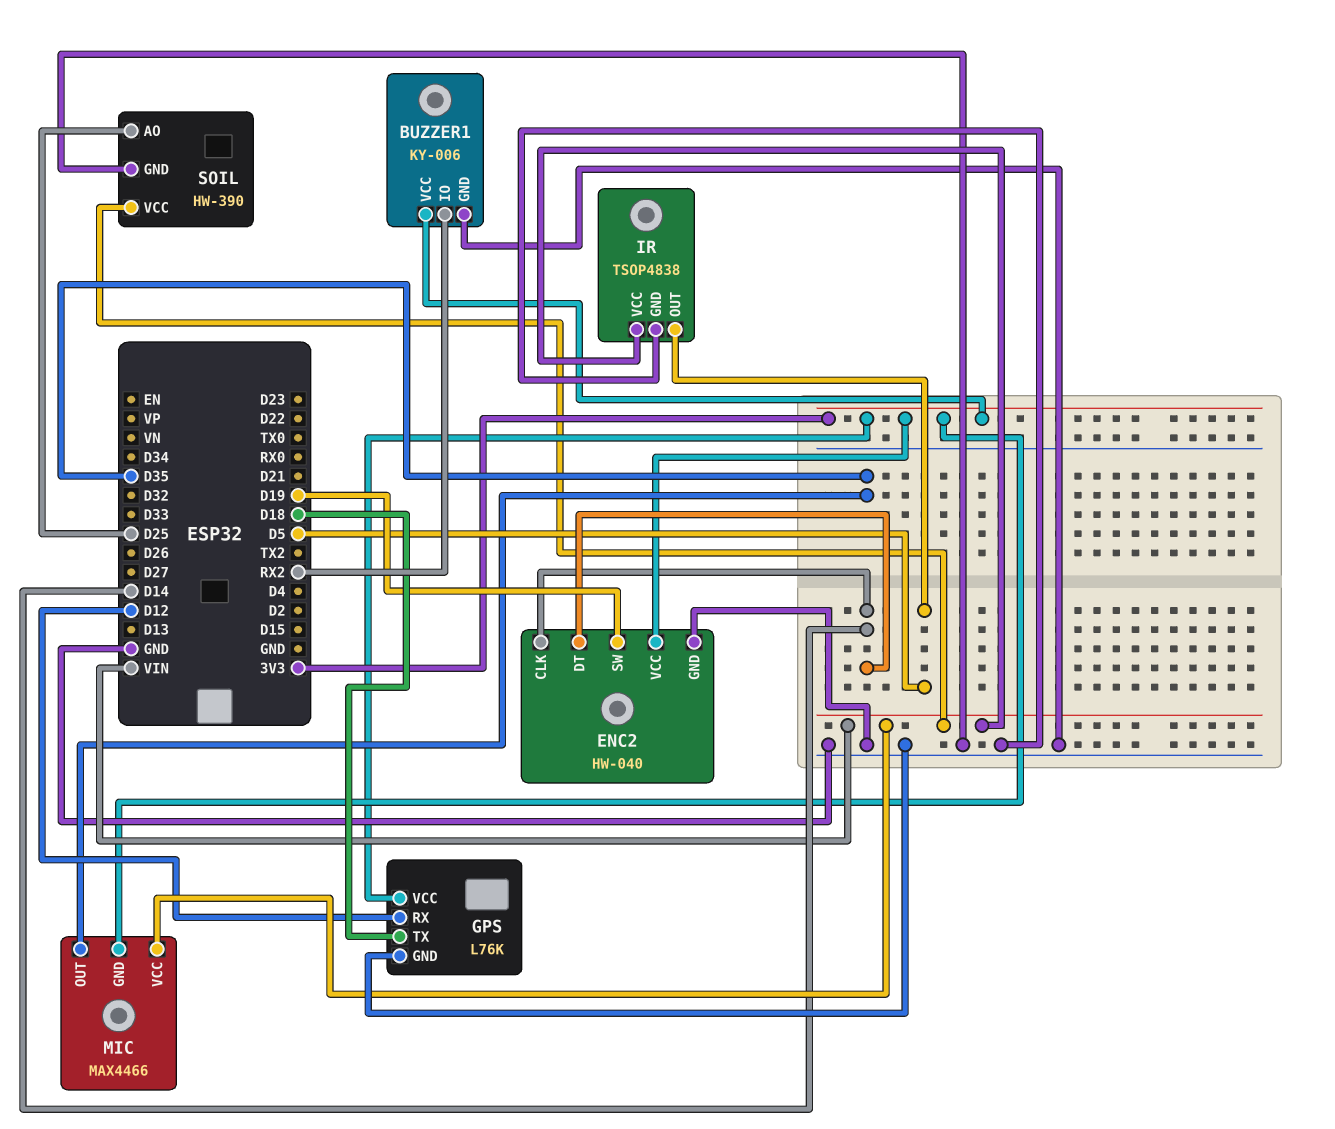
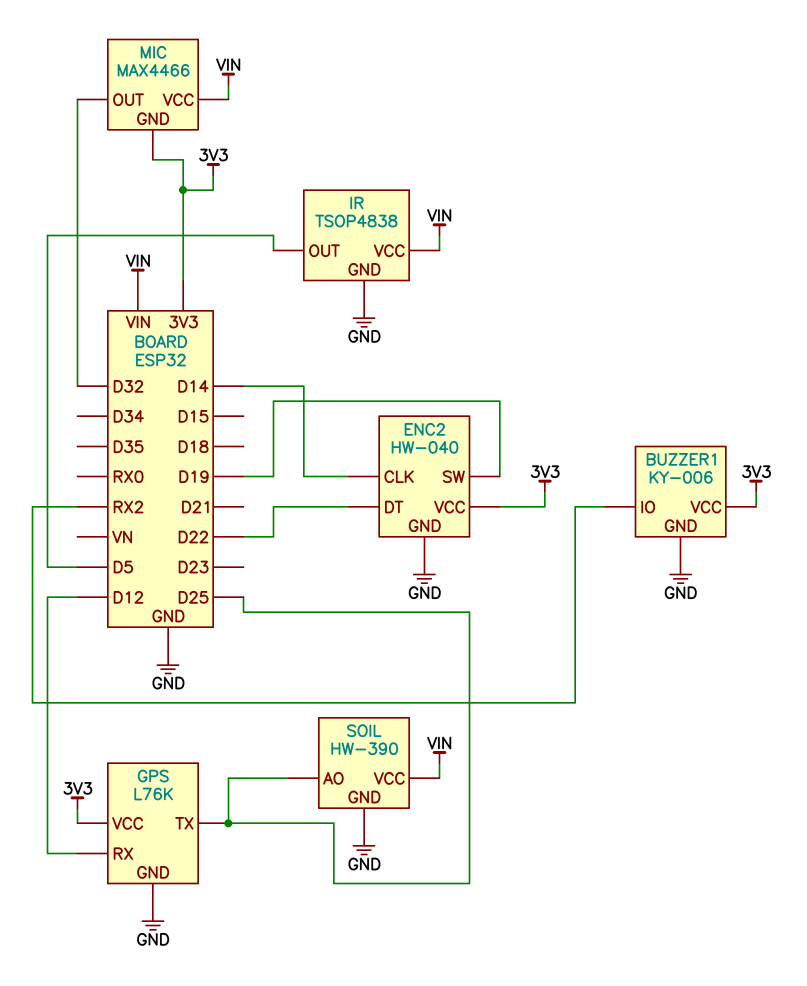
ENC2 pin DT: D14 -> D22
GPS pin TX: D18 -> D25
MIC pin OUT: D35 -> D32

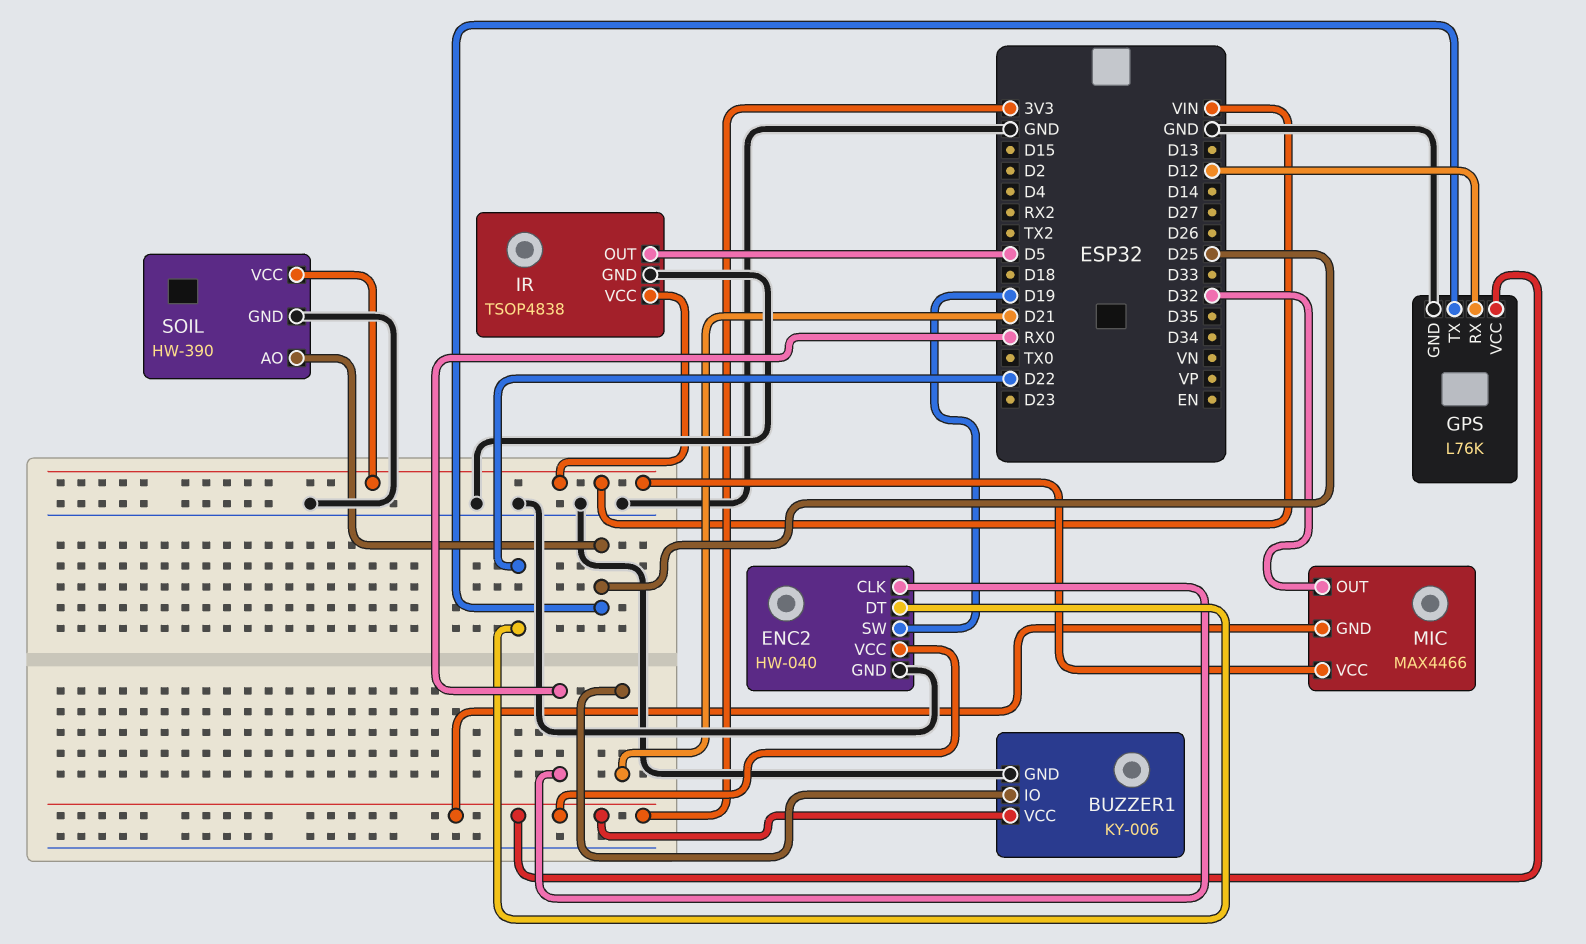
BUZZER1 pin IO: RX2 -> D21
ENC2 pin CLK: D14 -> RX0

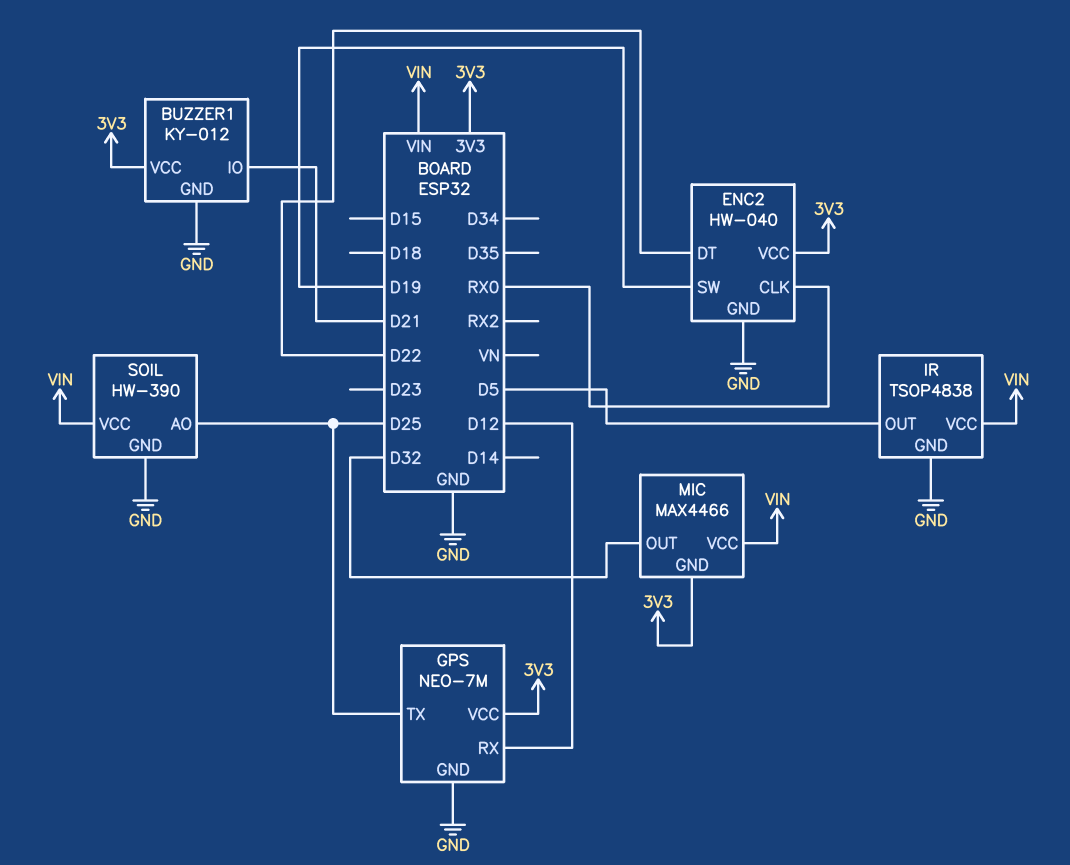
BUZZER1: KY-006 -> KY-012
GPS: L76K -> NEO-7M

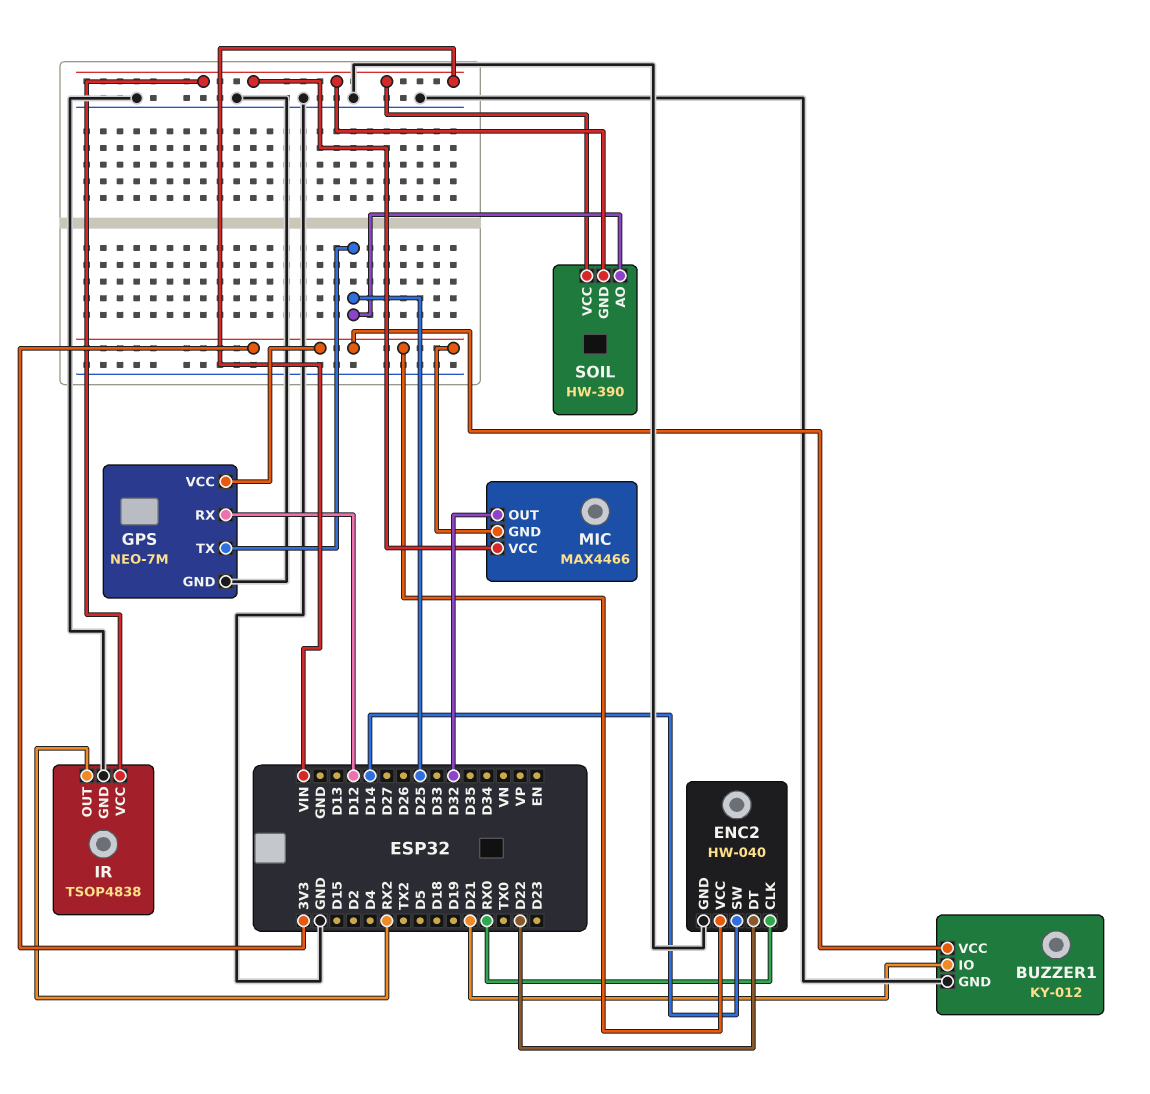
ENC2 pin SW: D19 -> D14
IR pin OUT: D5 -> RX2
SOIL pin GND: GND -> VIN

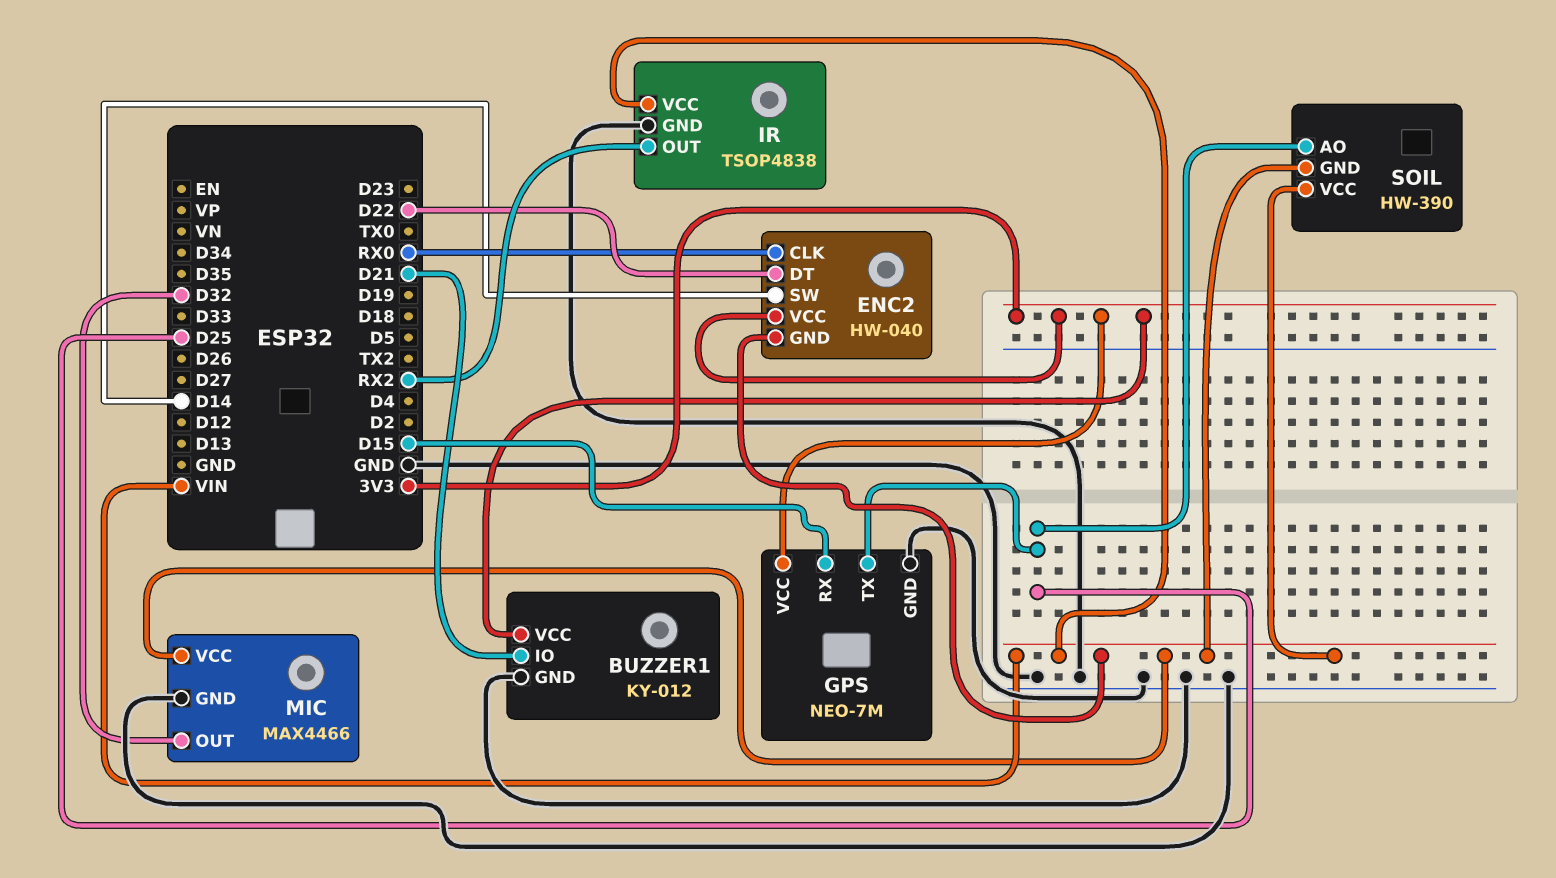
ENC2 pin GND: GND -> VIN
GPS pin RX: D12 -> D15
MIC pin GND: 3V3 -> GND

